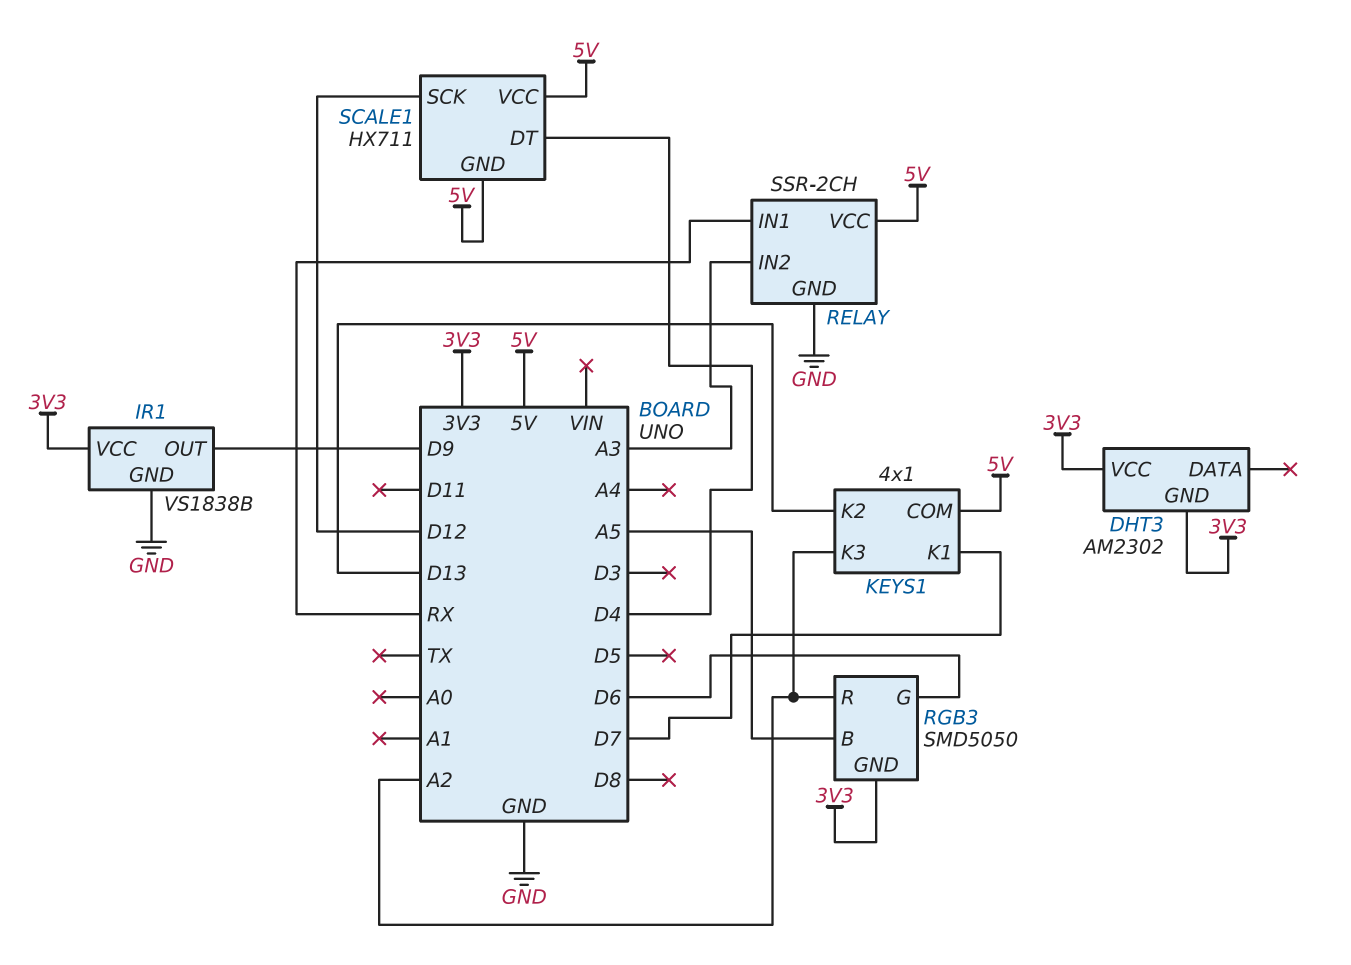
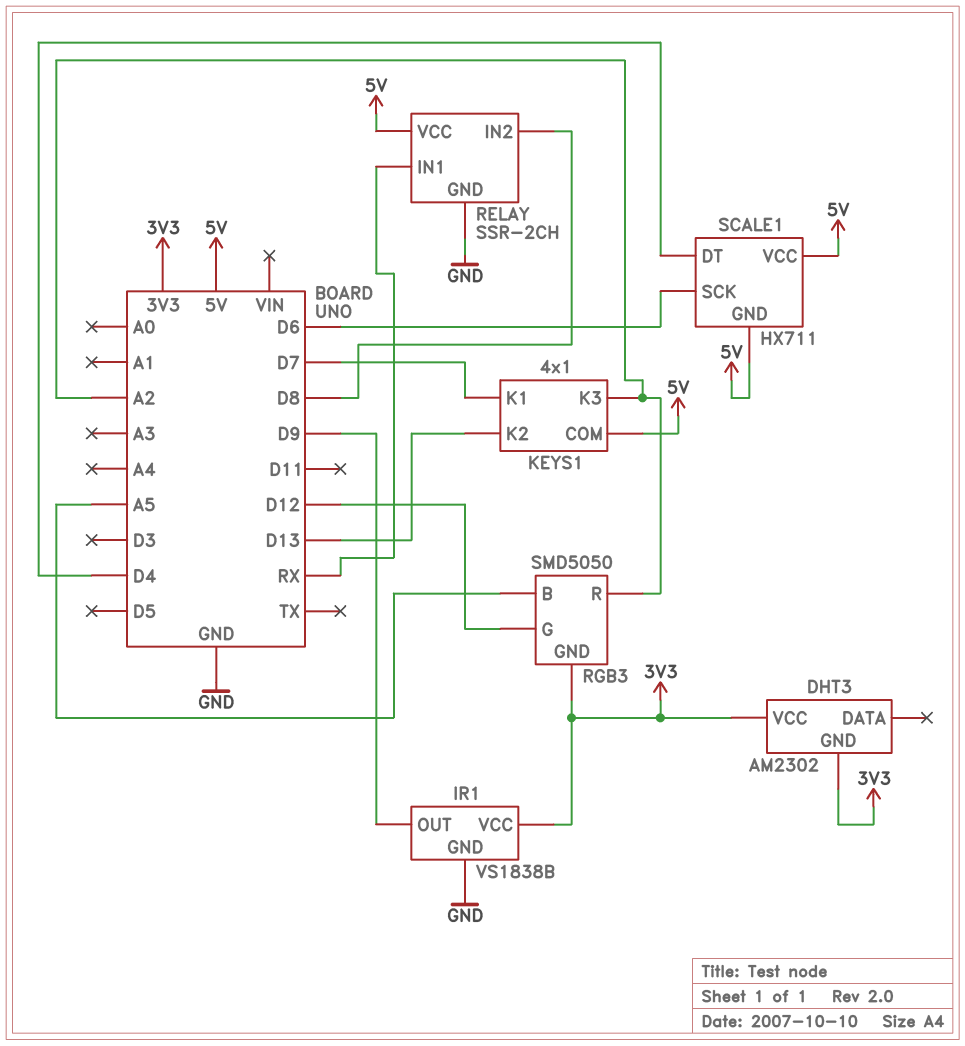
RELAY pin IN2: A3 -> D8
RGB3 pin G: D6 -> D12
SCALE1 pin SCK: D12 -> D6

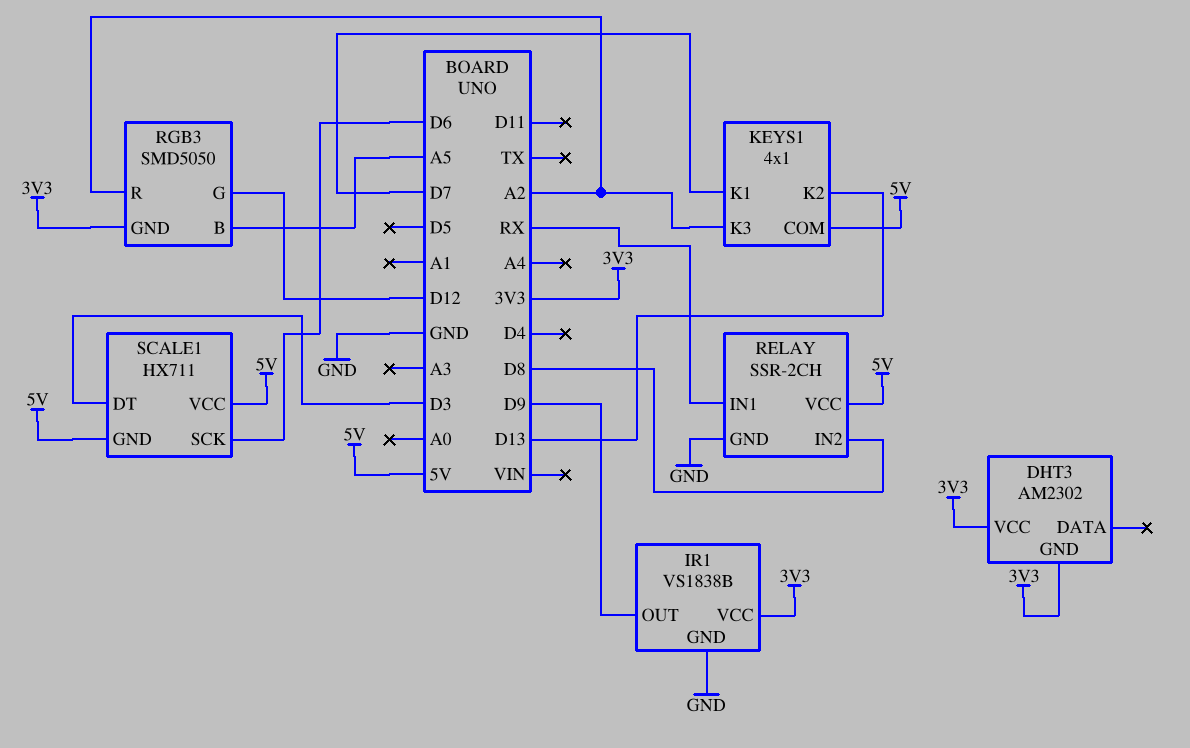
SCALE1 pin DT: D4 -> D3

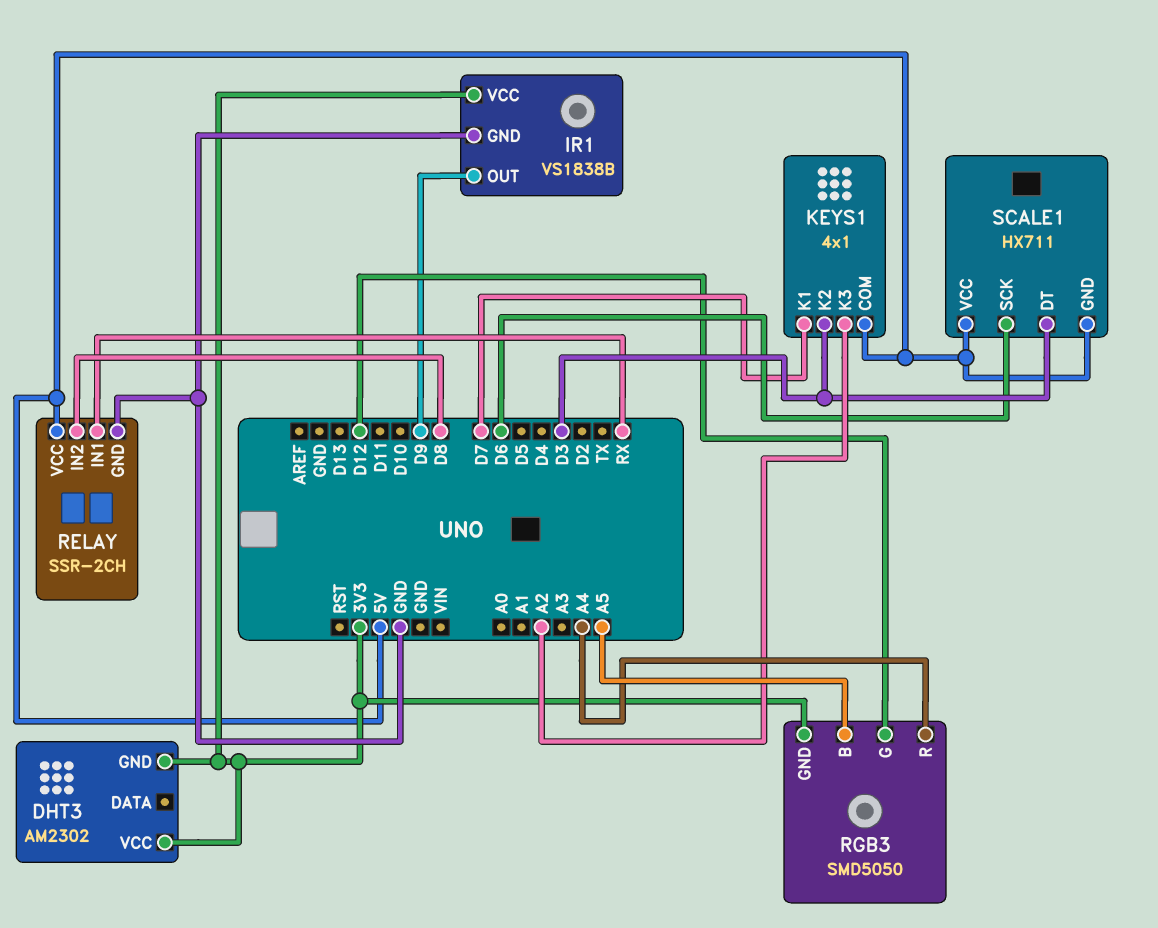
KEYS1 pin K2: D13 -> D3
RGB3 pin R: A2 -> A4

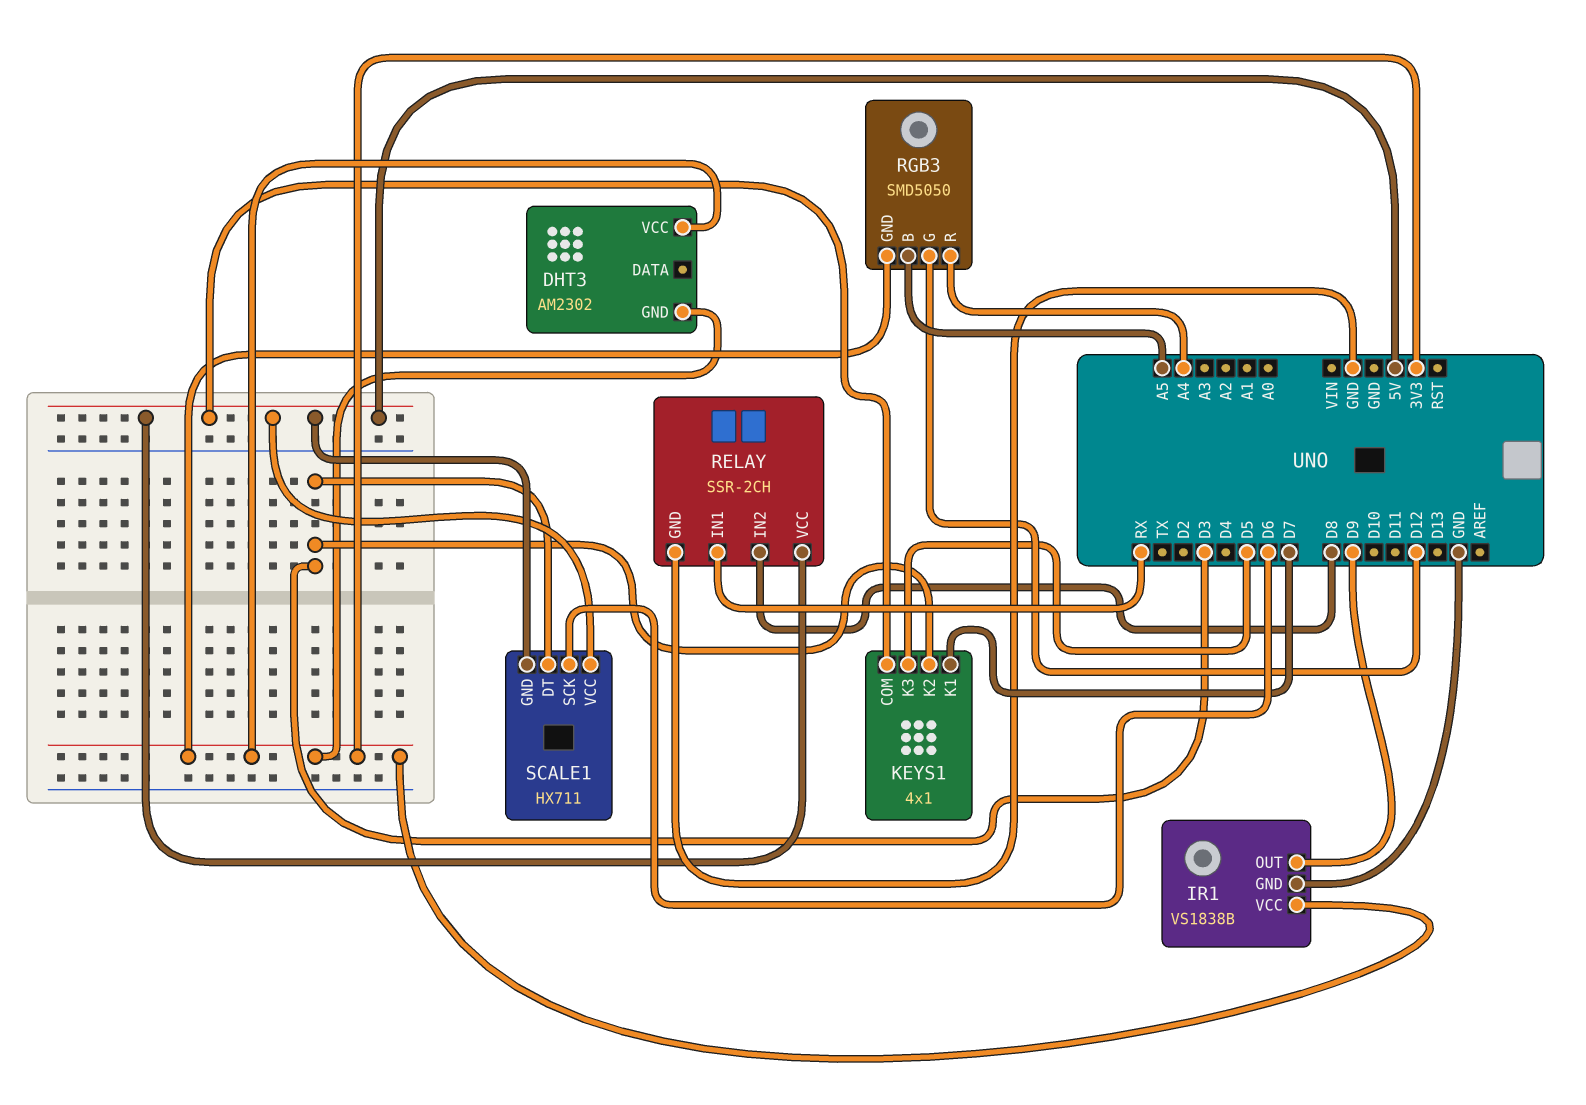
KEYS1 pin K3: A2 -> D5

